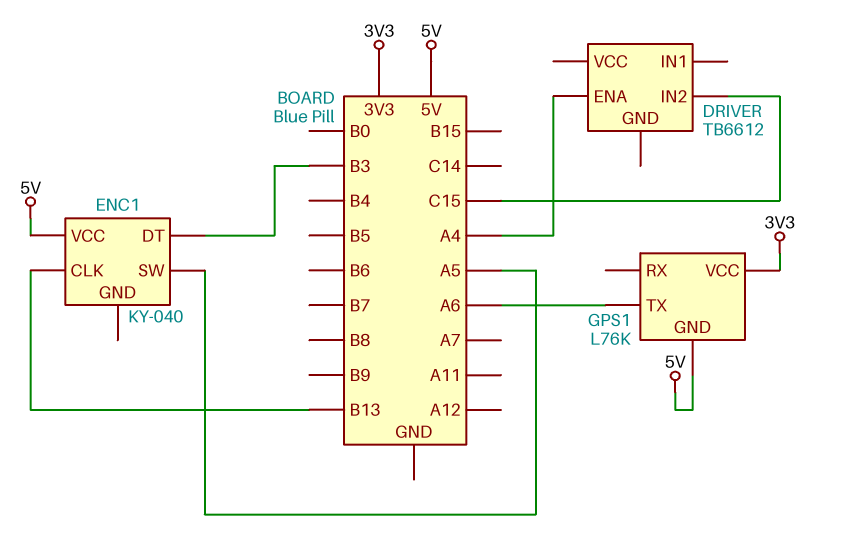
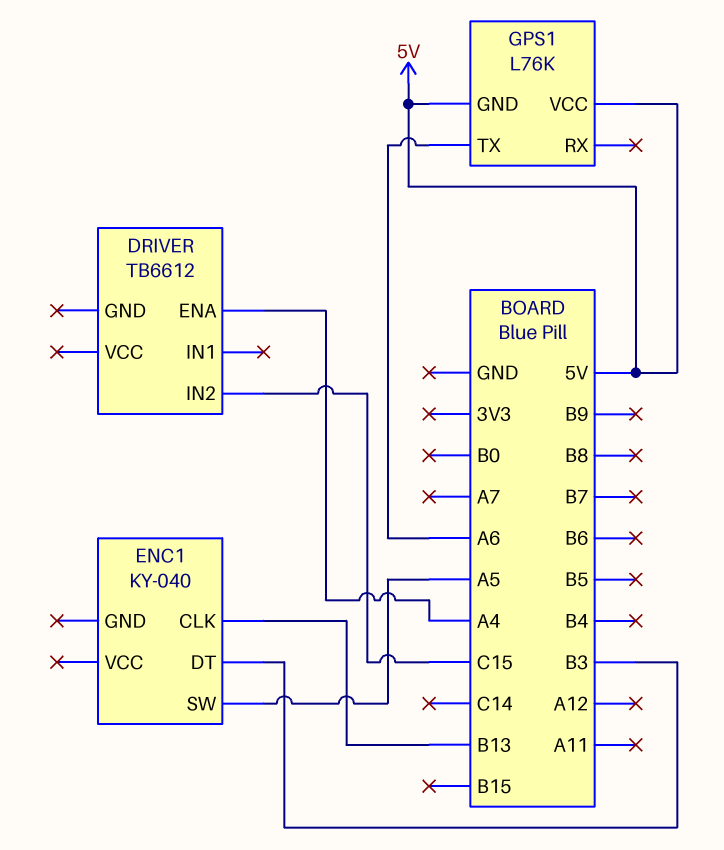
ENC1 pin VCC: 5V -> none
GPS1 pin VCC: 3V3 -> 5V

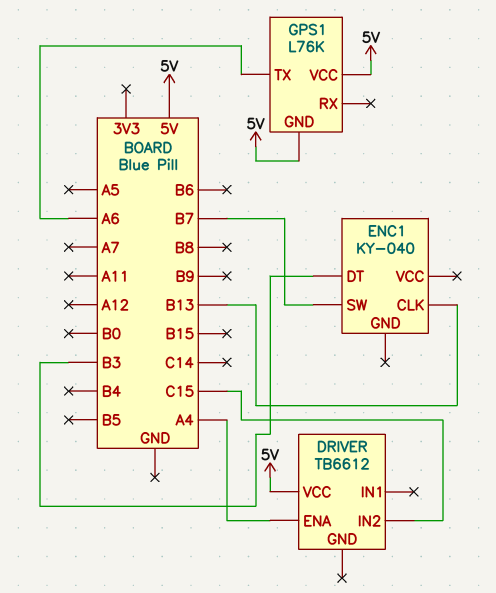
DRIVER pin VCC: none -> 5V
ENC1 pin SW: A5 -> B7

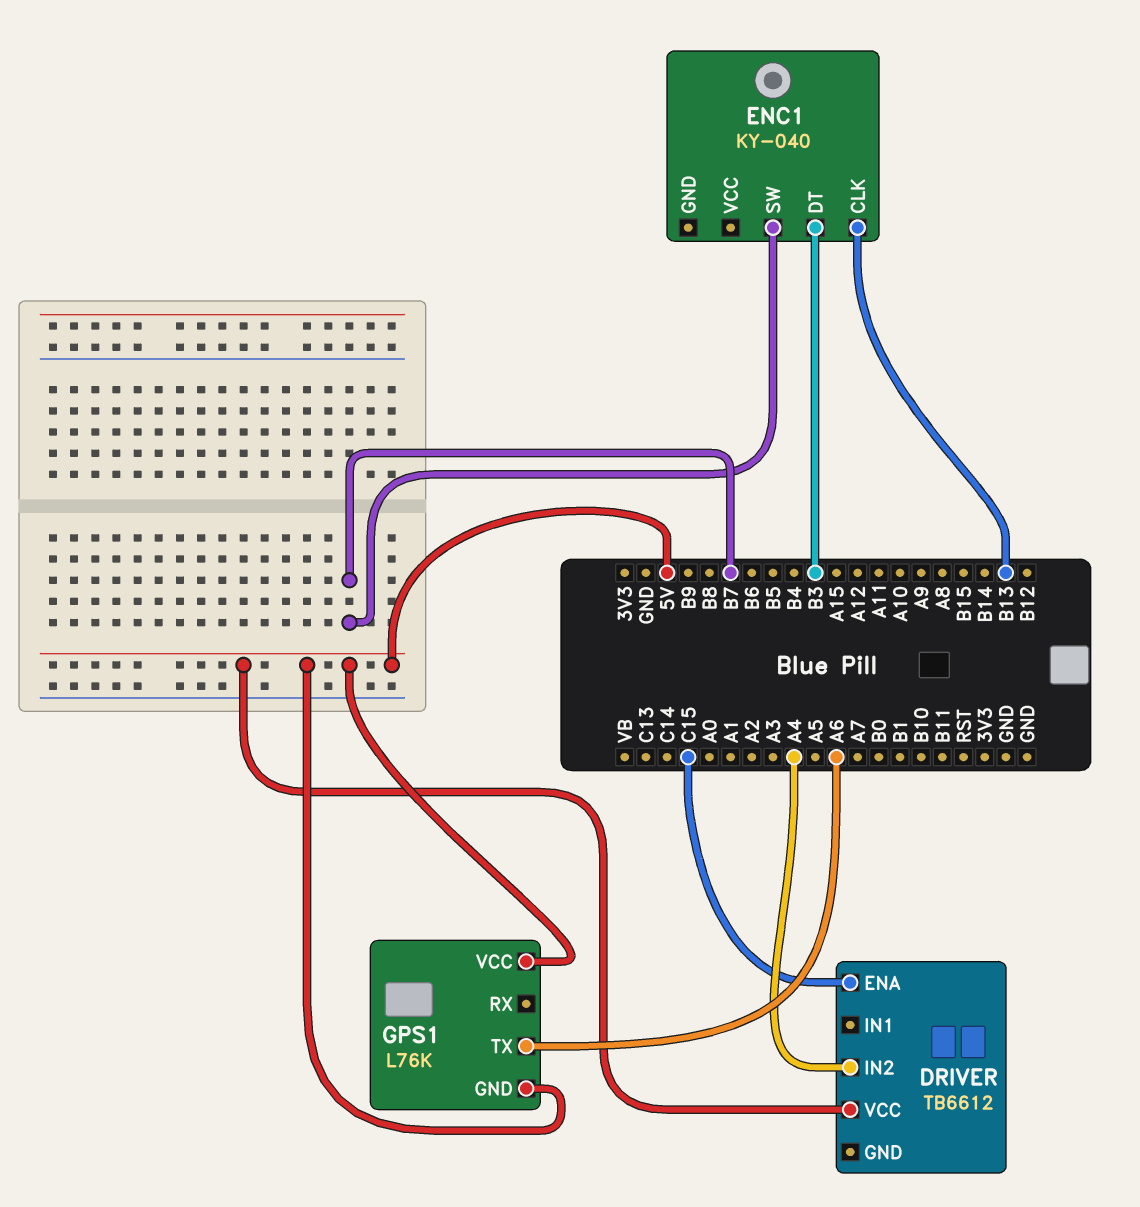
DRIVER pin ENA: A4 -> C15
DRIVER pin IN2: C15 -> A4

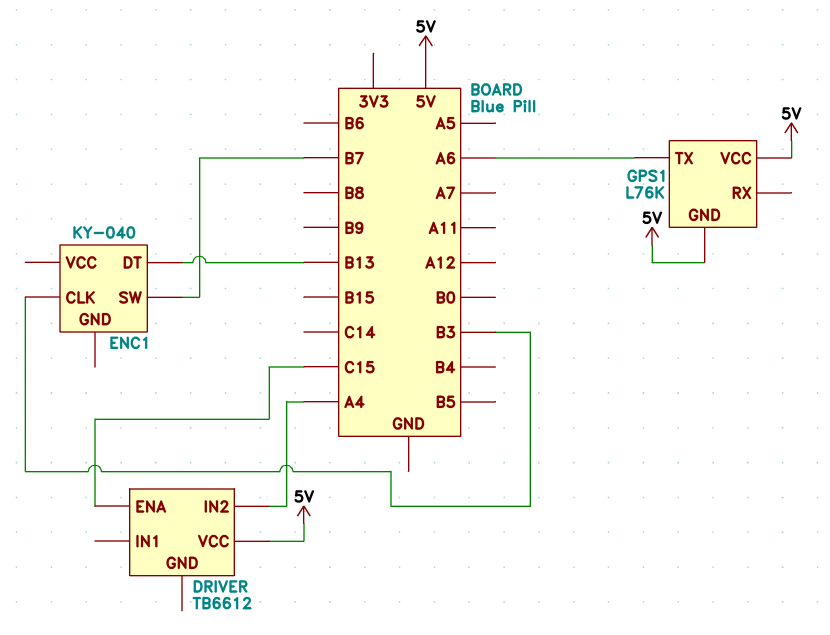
ENC1 pin CLK: B13 -> B3
ENC1 pin DT: B3 -> B13

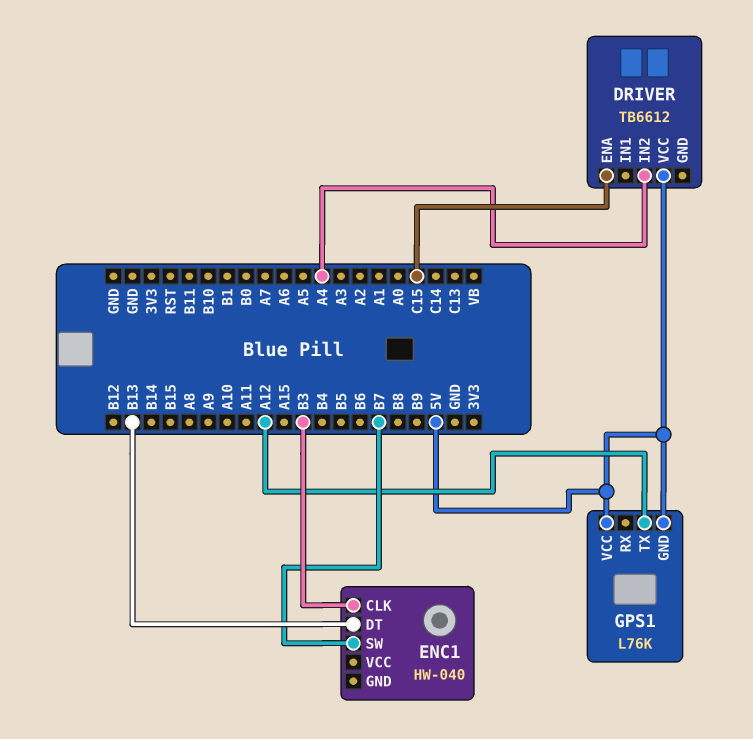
ENC1: KY-040 -> HW-040
GPS1 pin TX: A6 -> A12

